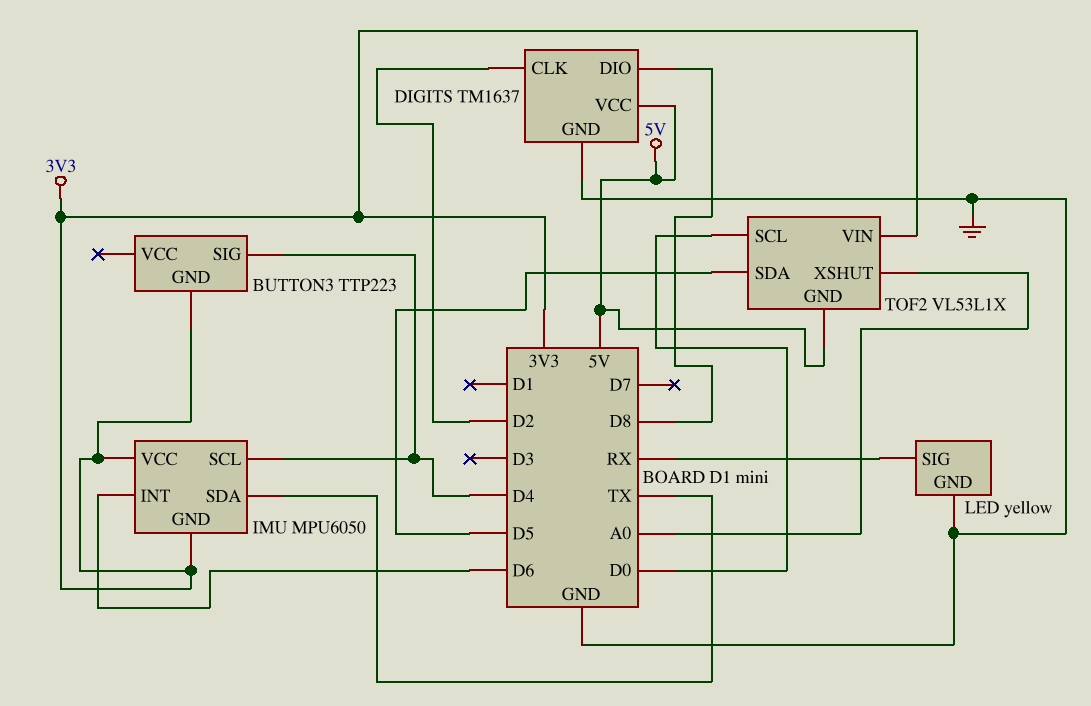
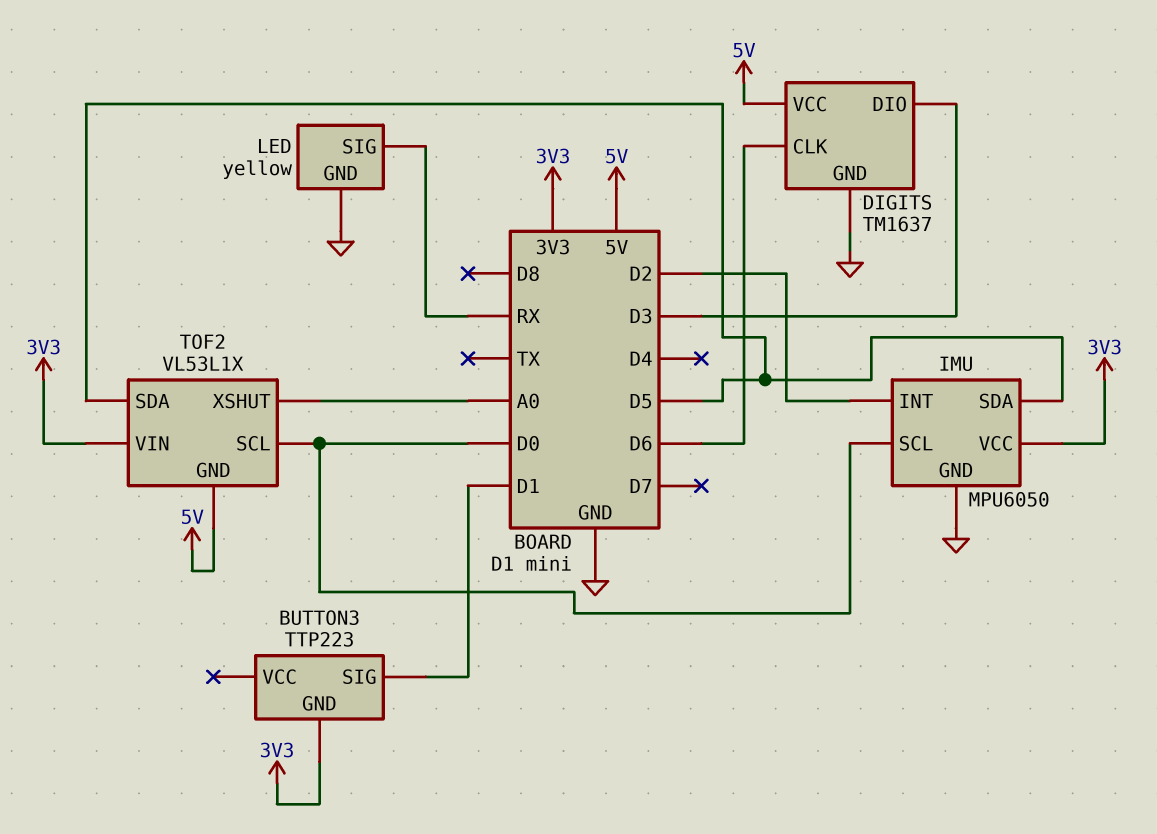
BUTTON3 pin SIG: D4 -> D1
DIGITS pin CLK: D2 -> D6
DIGITS pin DIO: D8 -> D3
IMU pin GND: 3V3 -> GND
IMU pin INT: D6 -> D2
IMU pin SCL: D4 -> D0
IMU pin SDA: TX -> D5

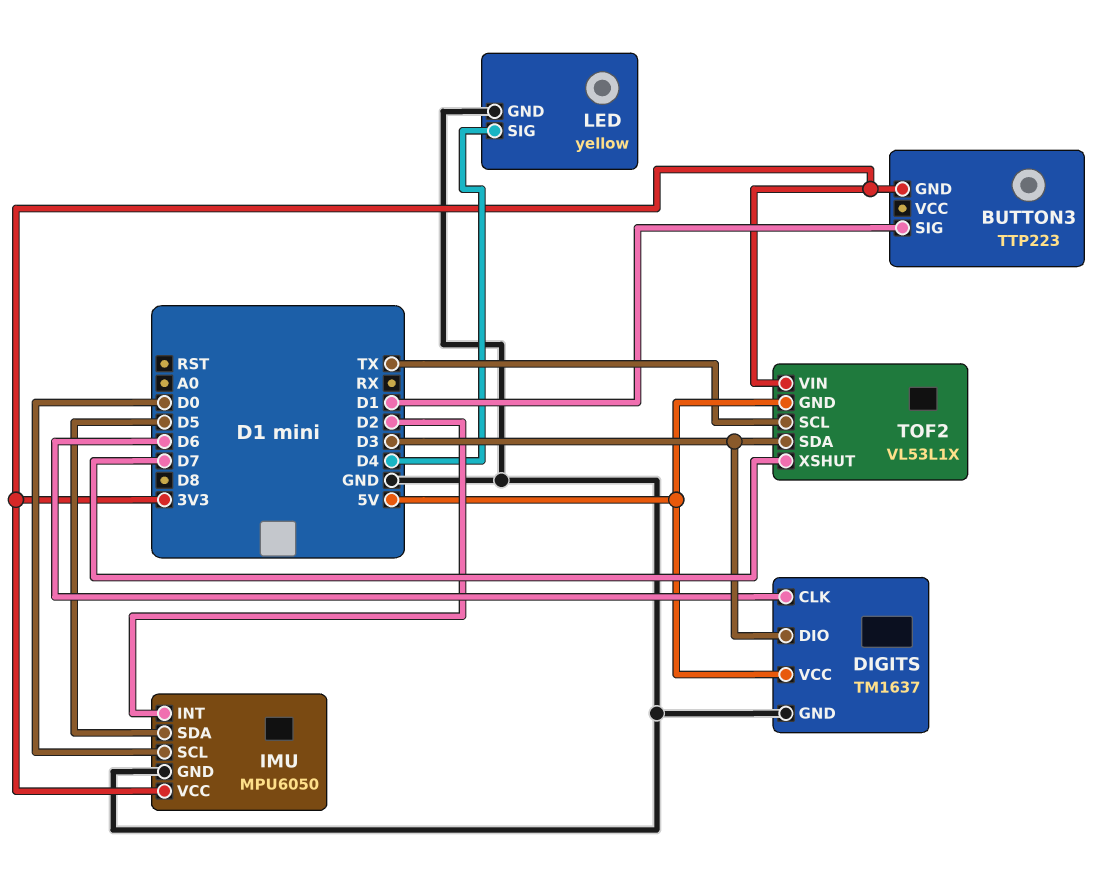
LED pin SIG: RX -> D4
TOF2 pin SCL: D0 -> TX
TOF2 pin SDA: D5 -> D3
TOF2 pin XSHUT: A0 -> D7

